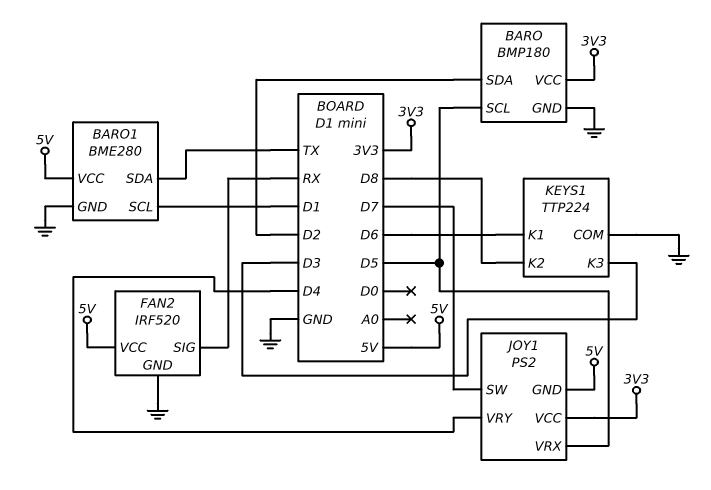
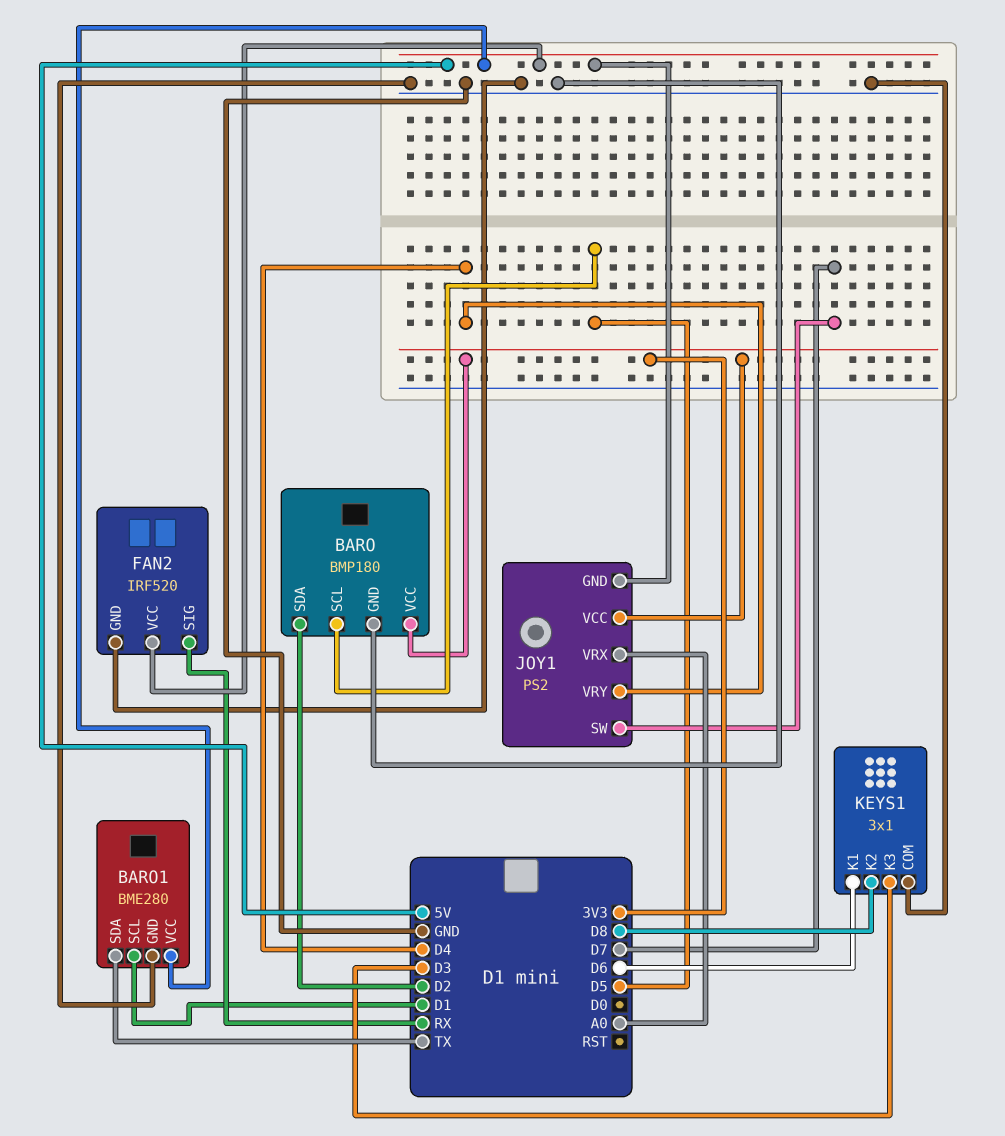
JOY1 pin VRX: D5 -> A0
KEYS1: TTP224 -> 3x1

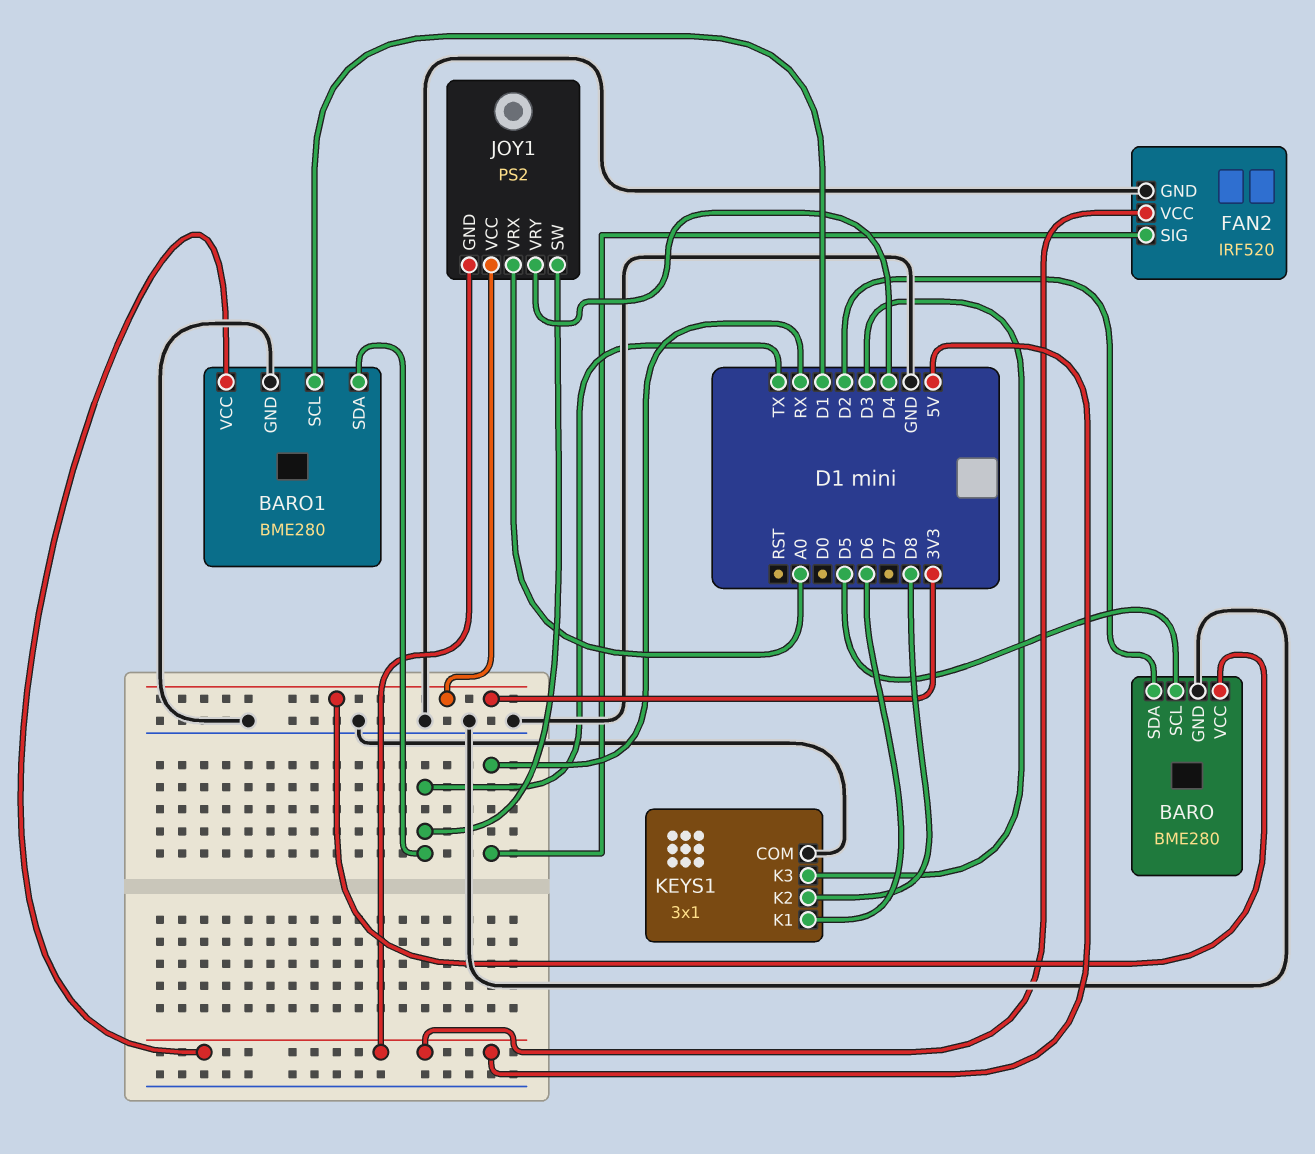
BARO: BMP180 -> BME280
JOY1 pin SW: D7 -> TX

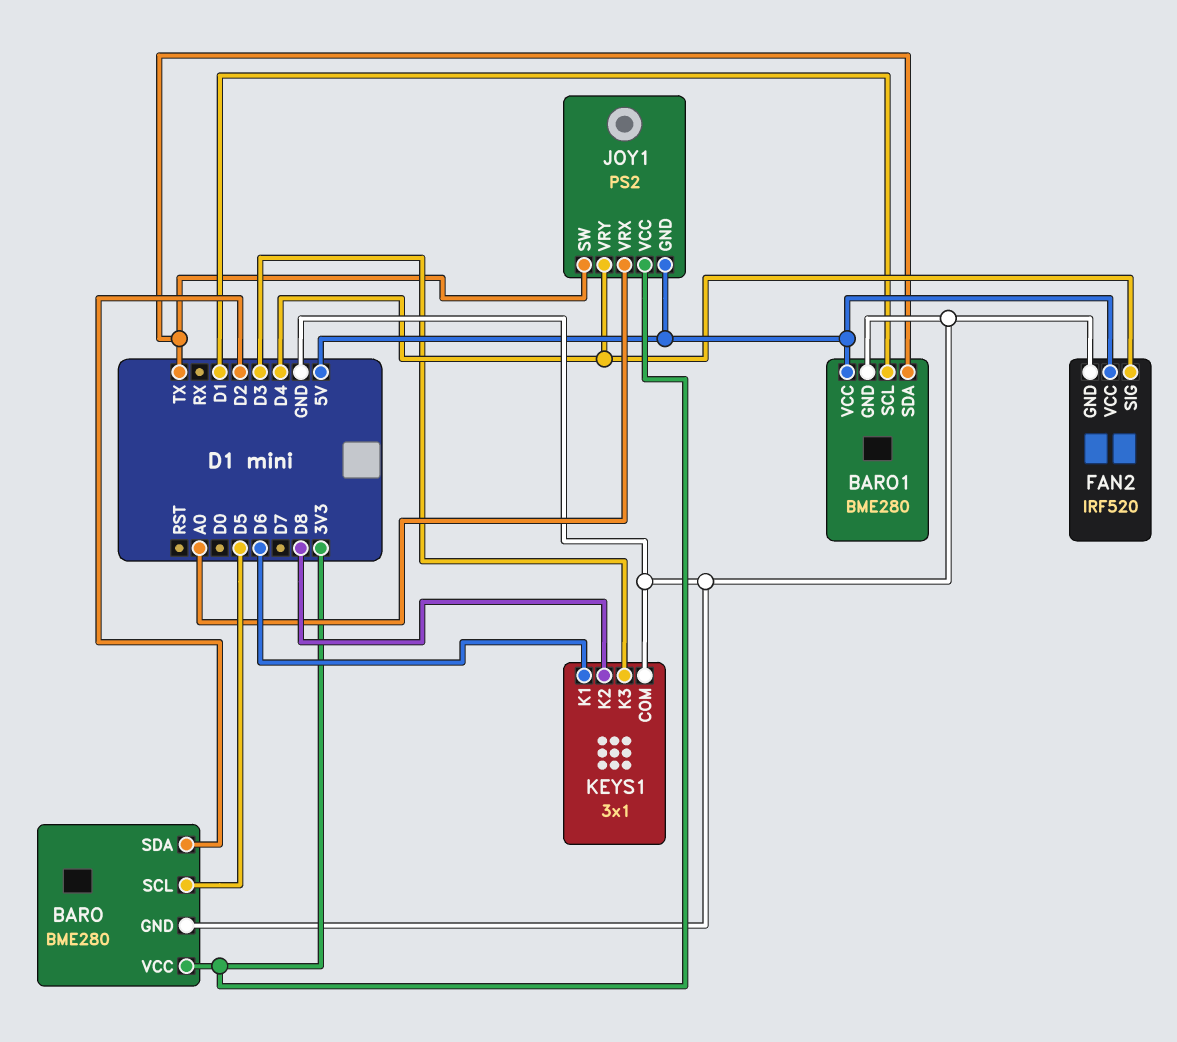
FAN2 pin SIG: RX -> D4

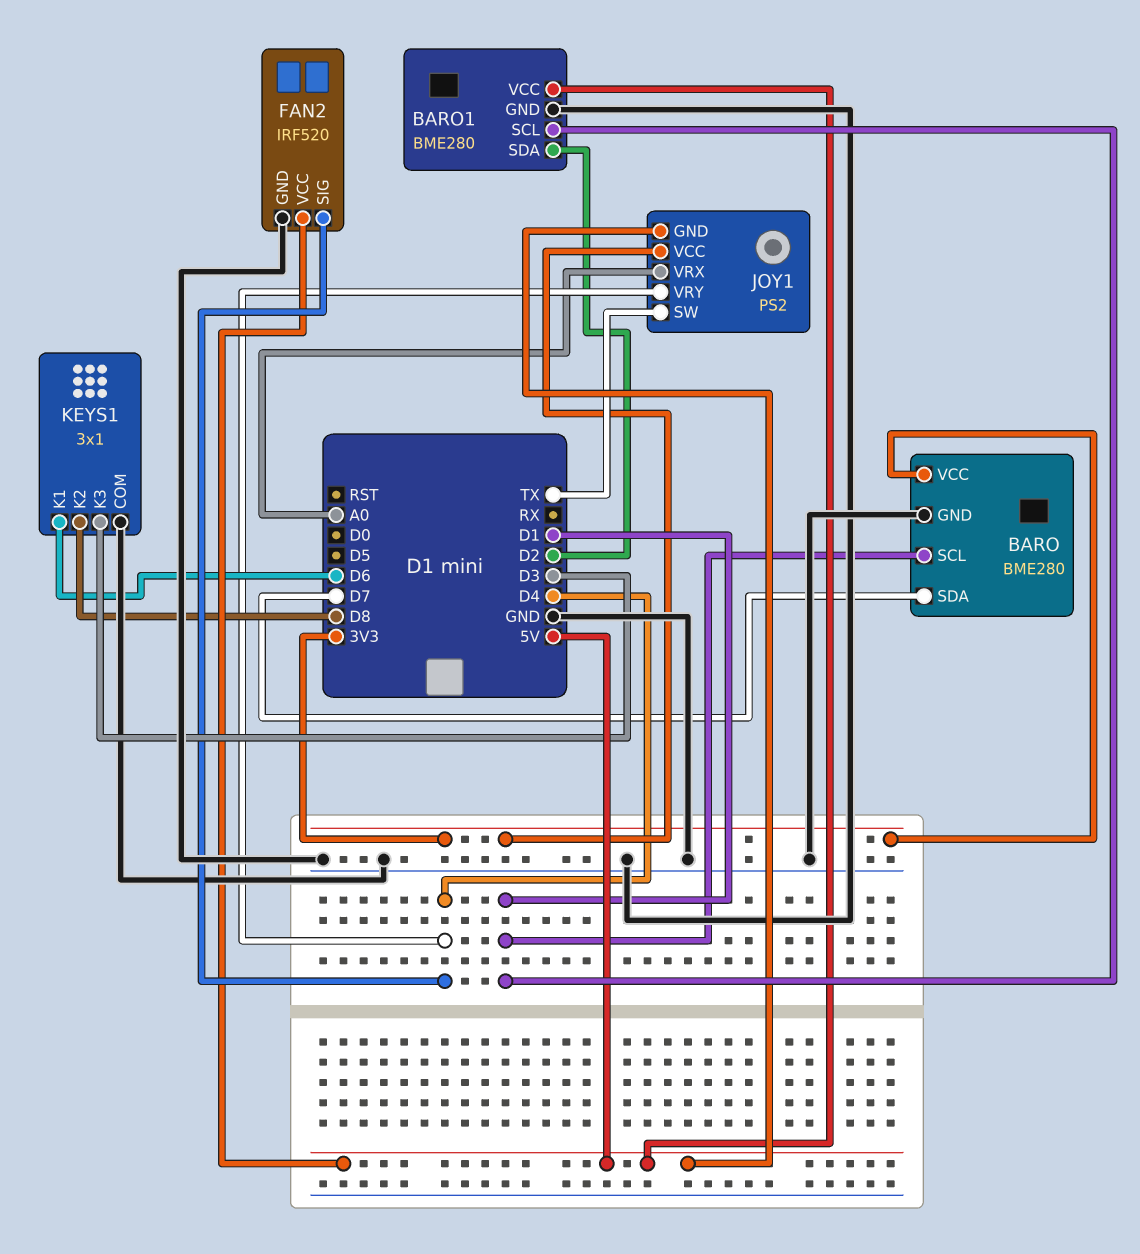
BARO pin SCL: D5 -> D1
BARO pin SDA: D2 -> D7
BARO1 pin SDA: TX -> D2

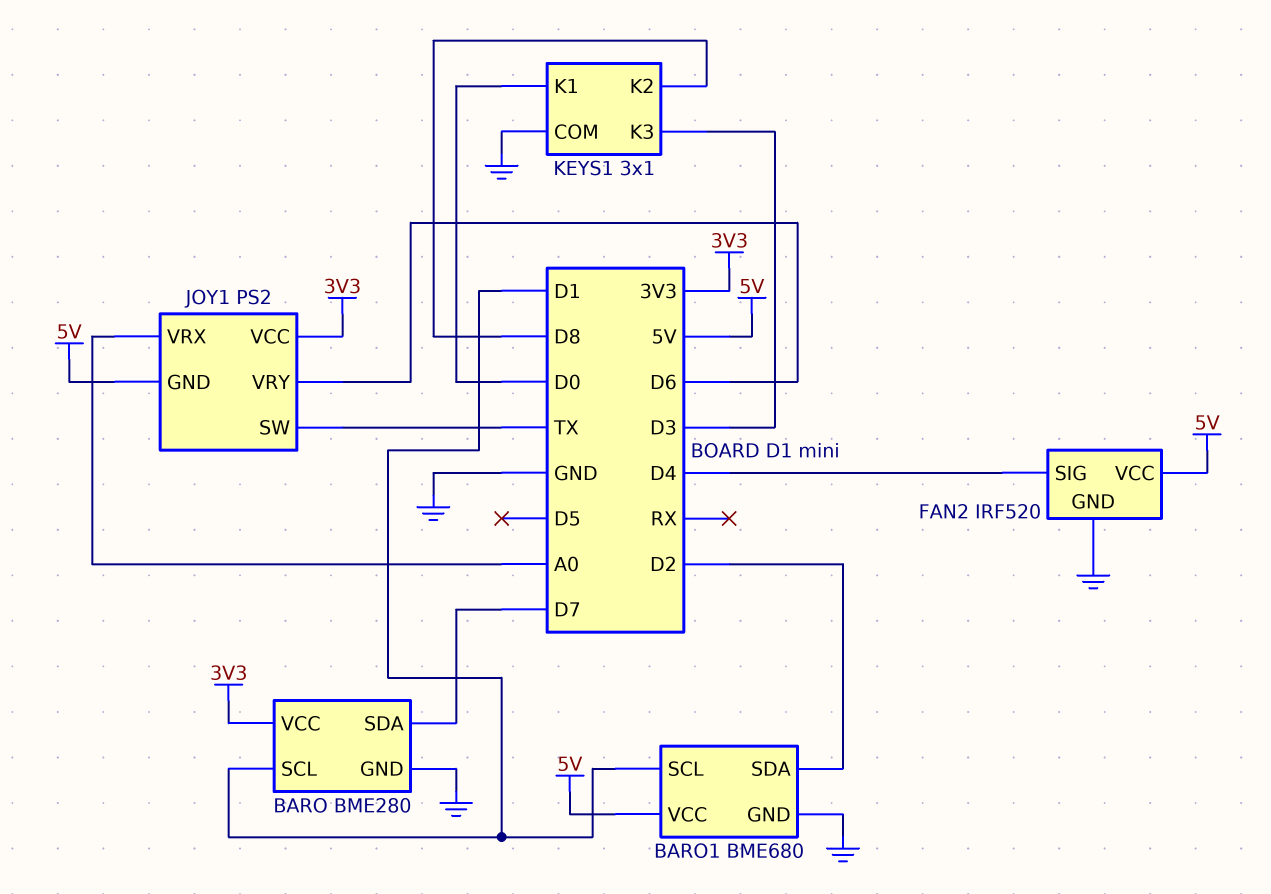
BARO1: BME280 -> BME680
JOY1 pin VRY: D4 -> D6
KEYS1 pin K1: D6 -> D0

